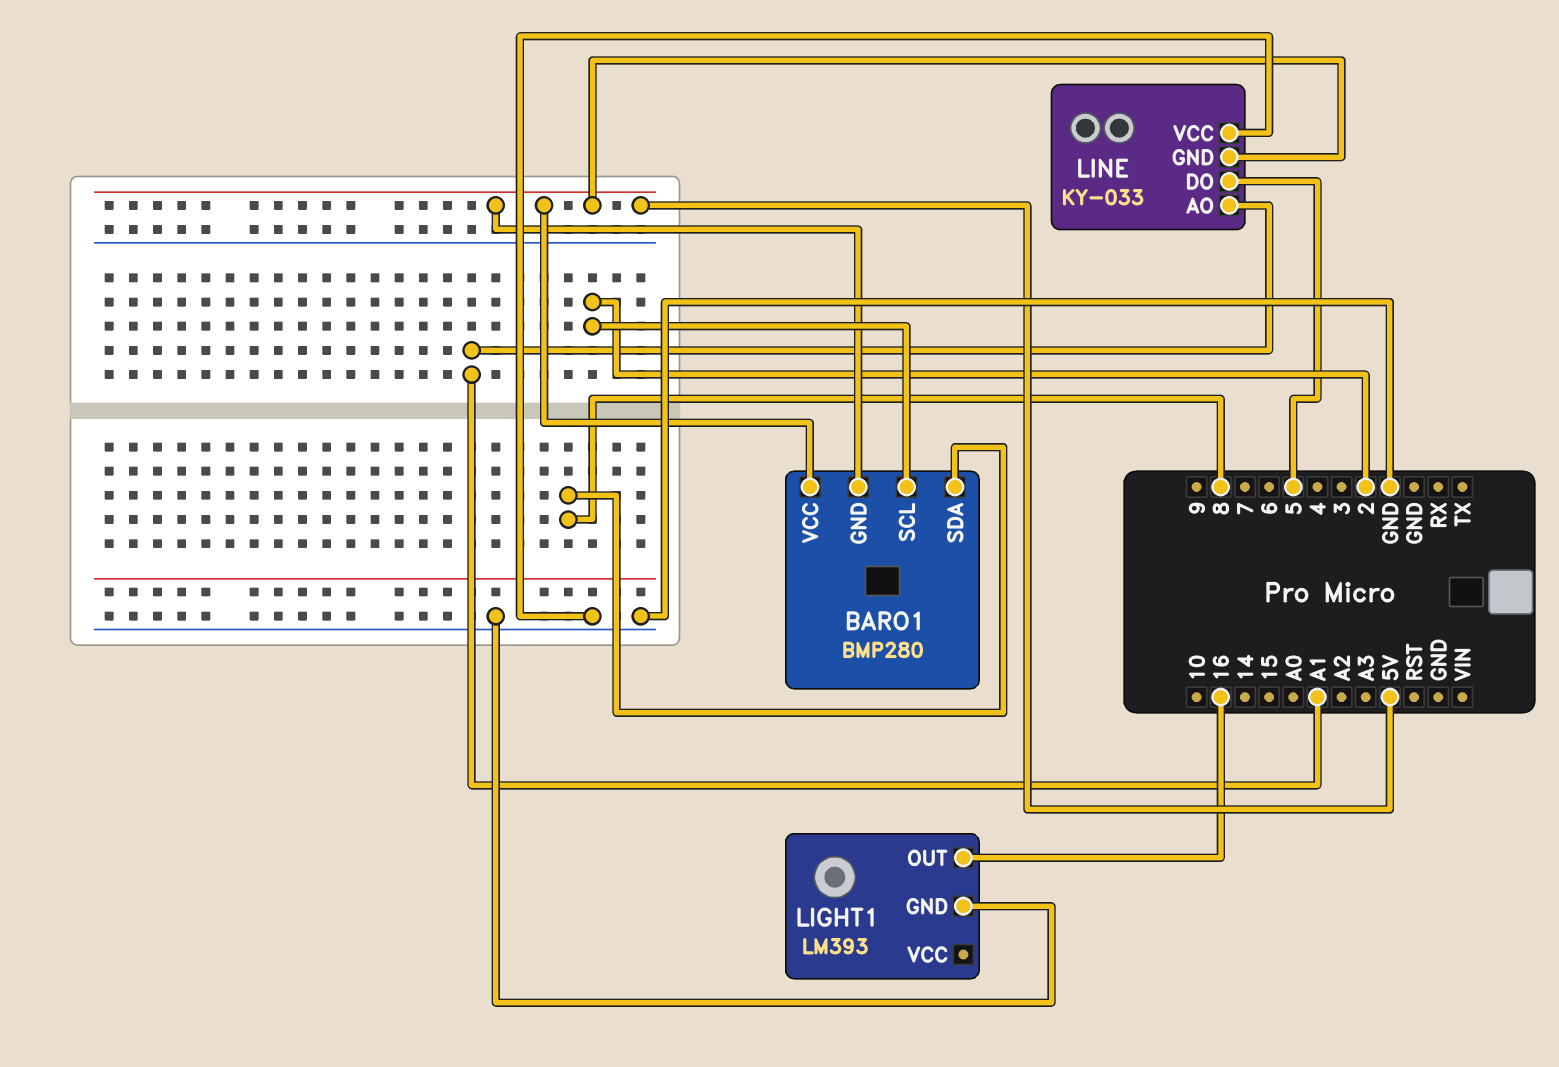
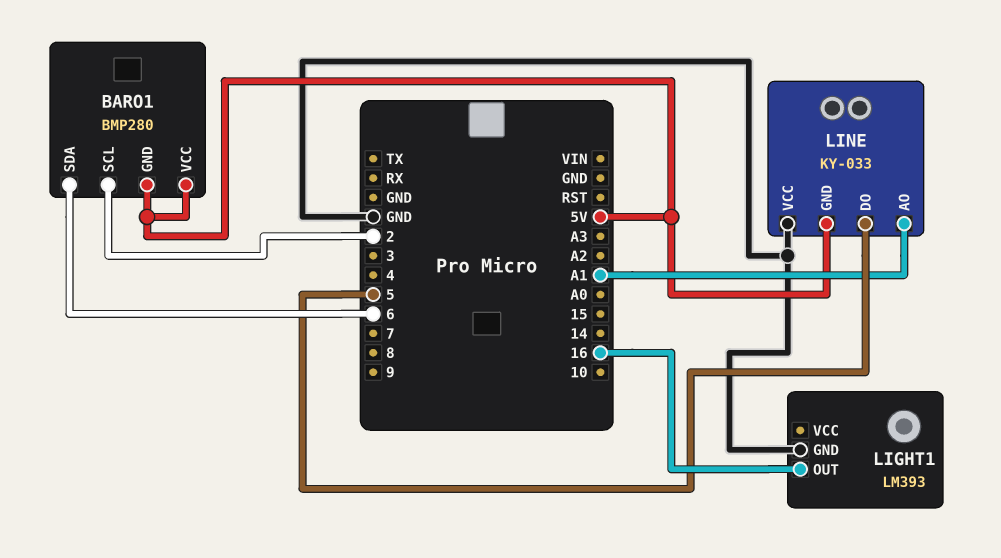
BARO1 pin SDA: 8 -> 6

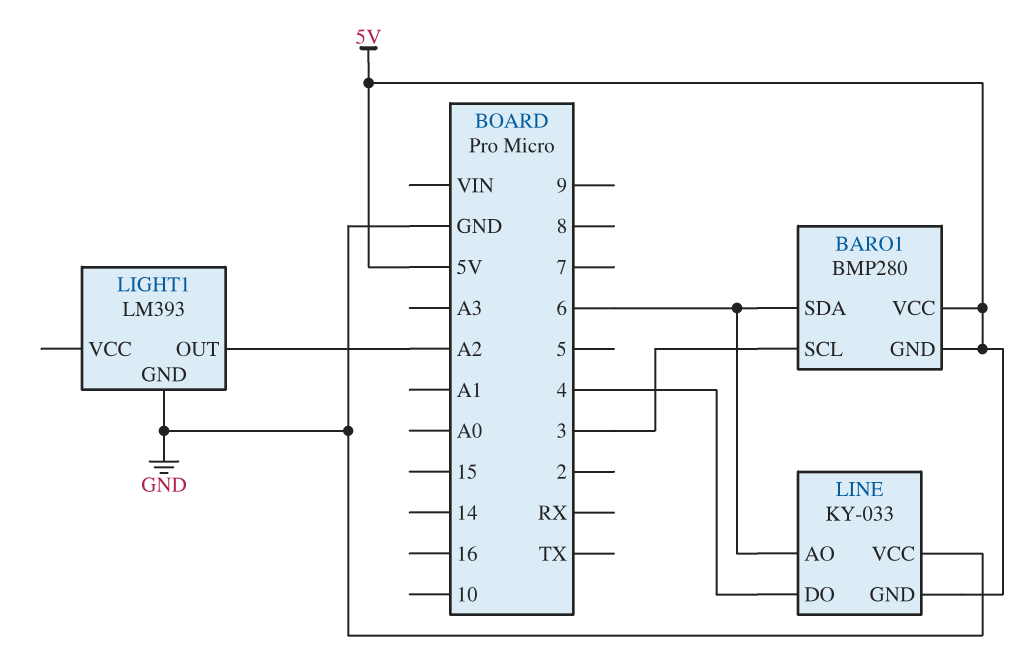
BARO1 pin SCL: 2 -> 3
LIGHT1 pin OUT: 16 -> A2
LINE pin AO: A1 -> 6
LINE pin DO: 5 -> 4

